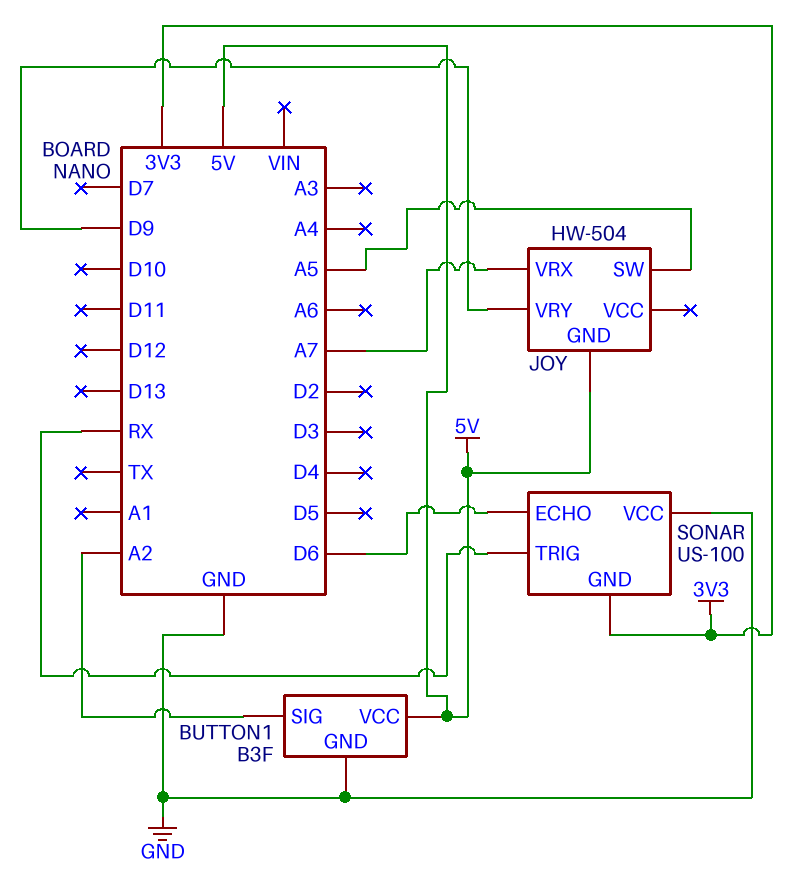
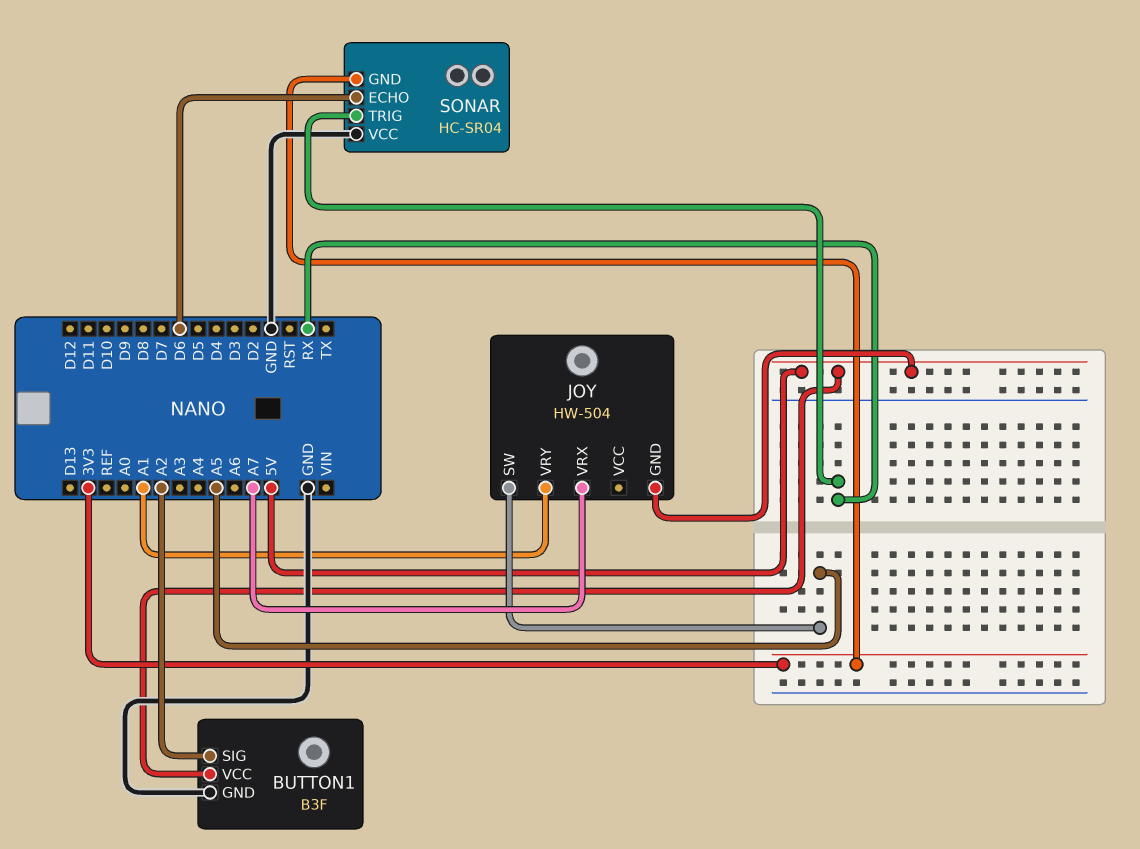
JOY pin VRY: D9 -> A1
SONAR: US-100 -> HC-SR04

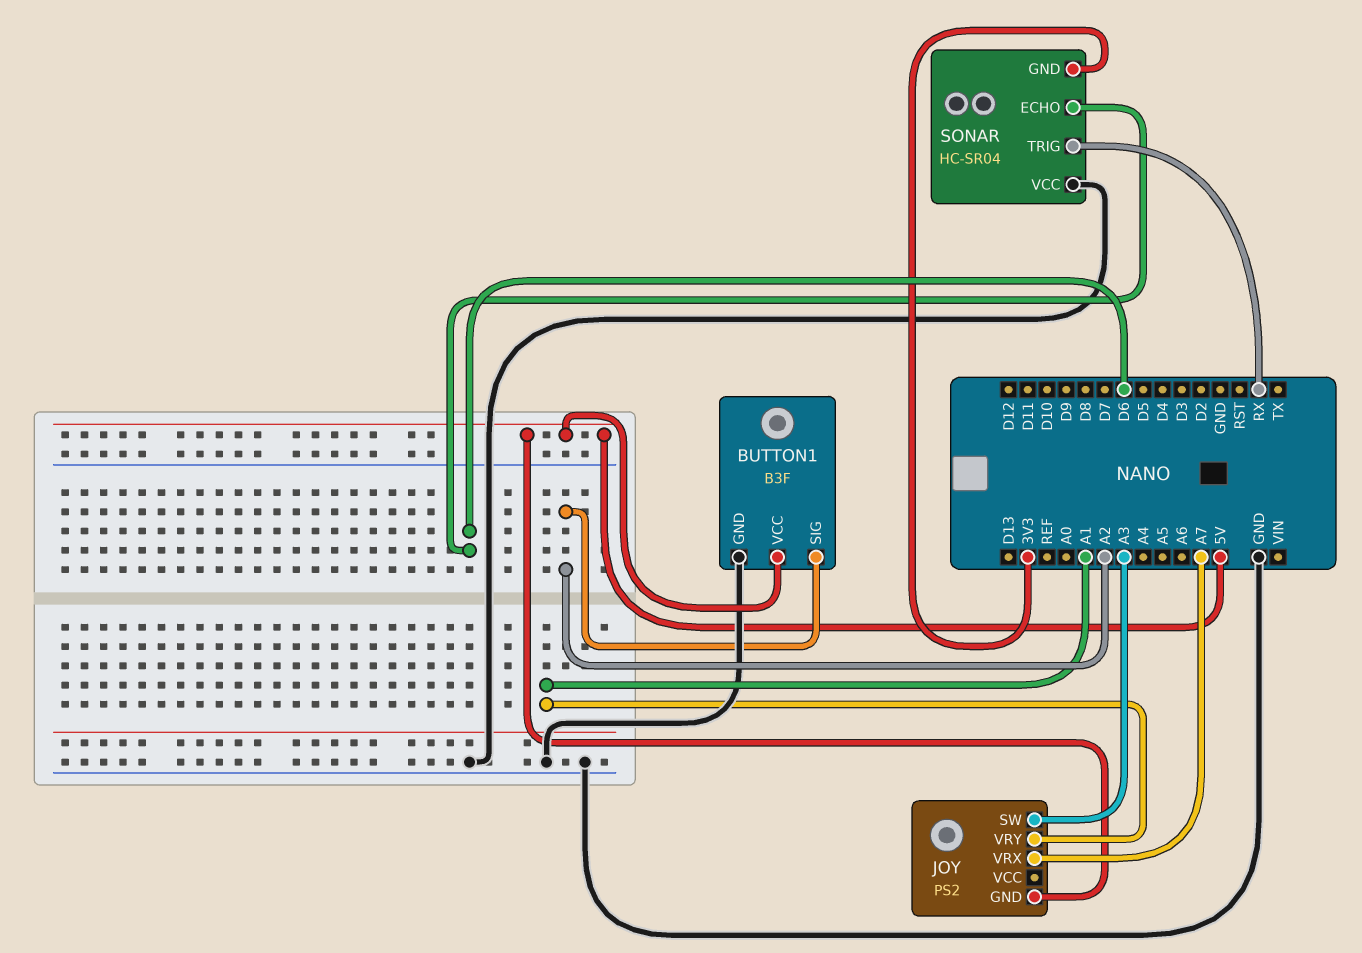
JOY: HW-504 -> PS2
JOY pin SW: A5 -> A3

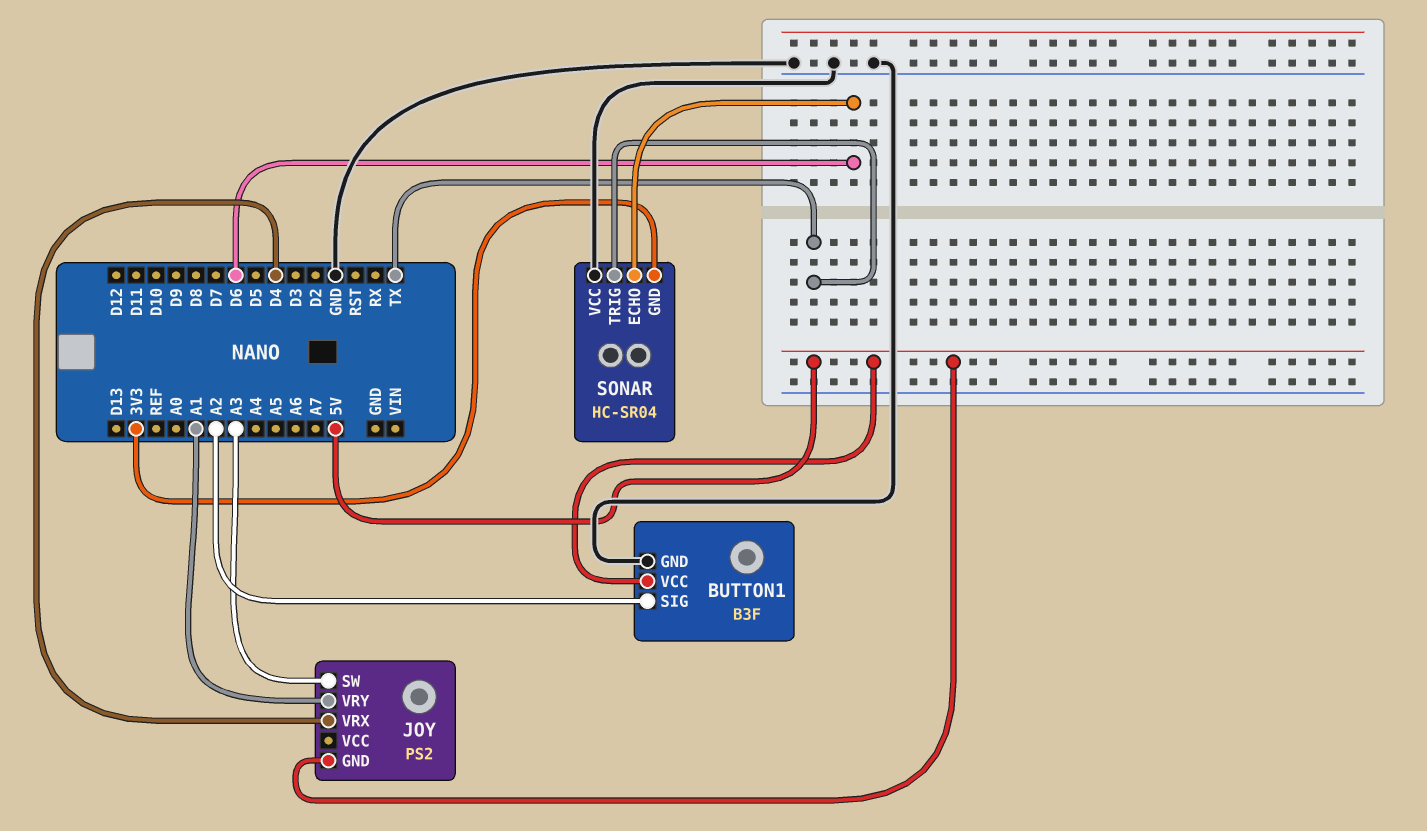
JOY pin VRX: A7 -> D4
SONAR pin TRIG: RX -> TX

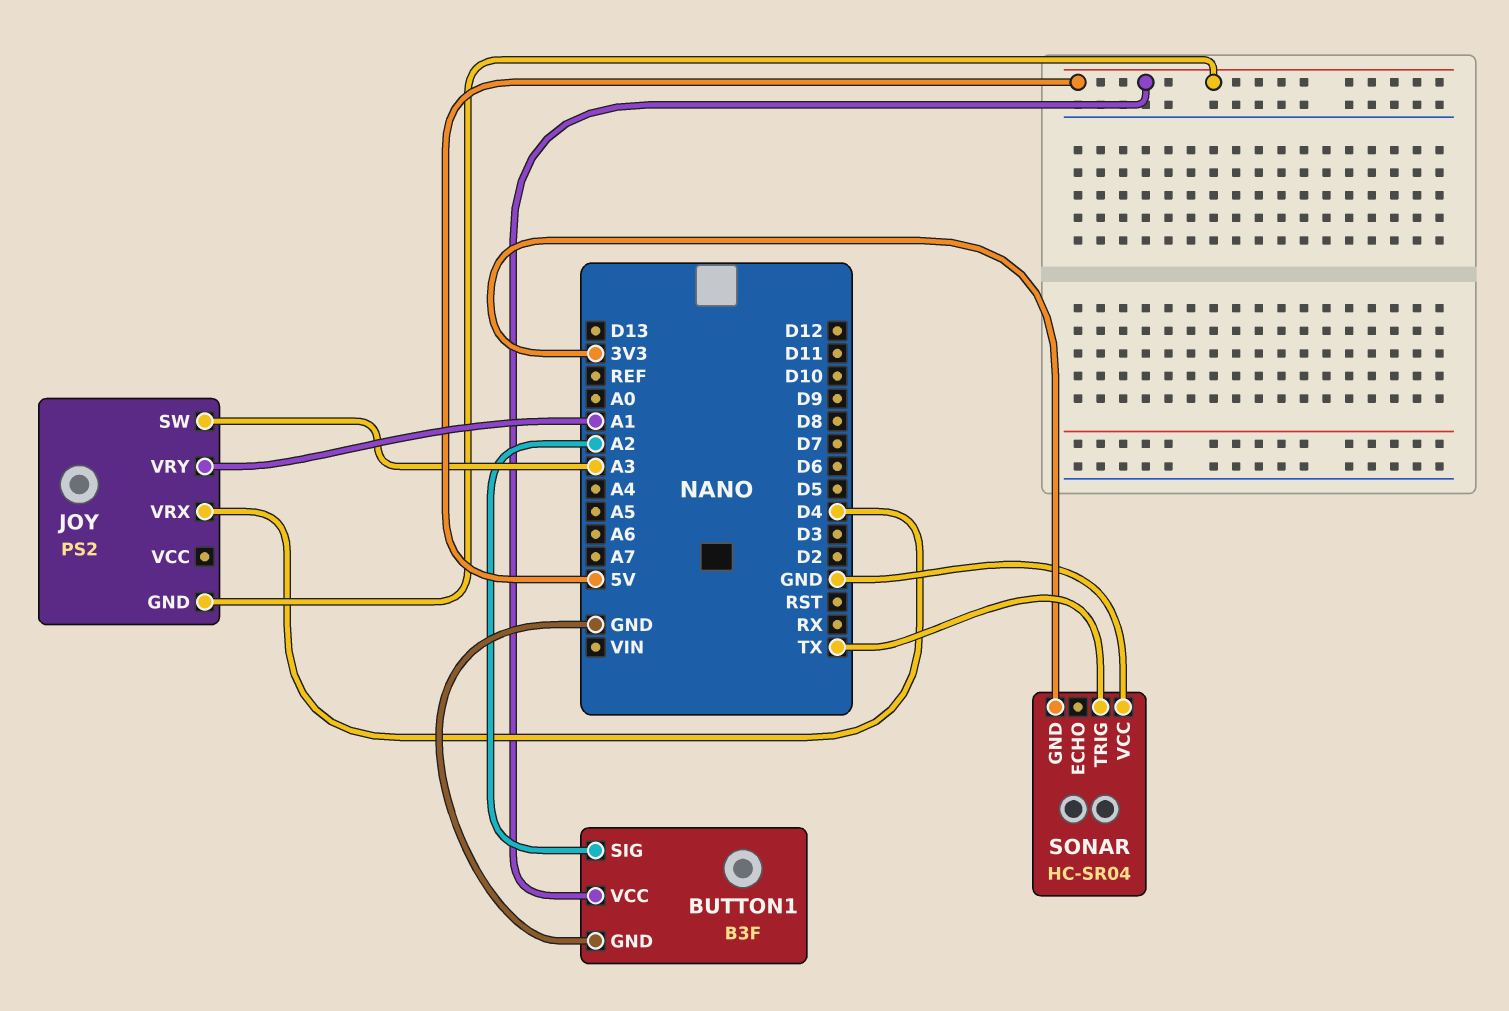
SONAR pin ECHO: D6 -> none

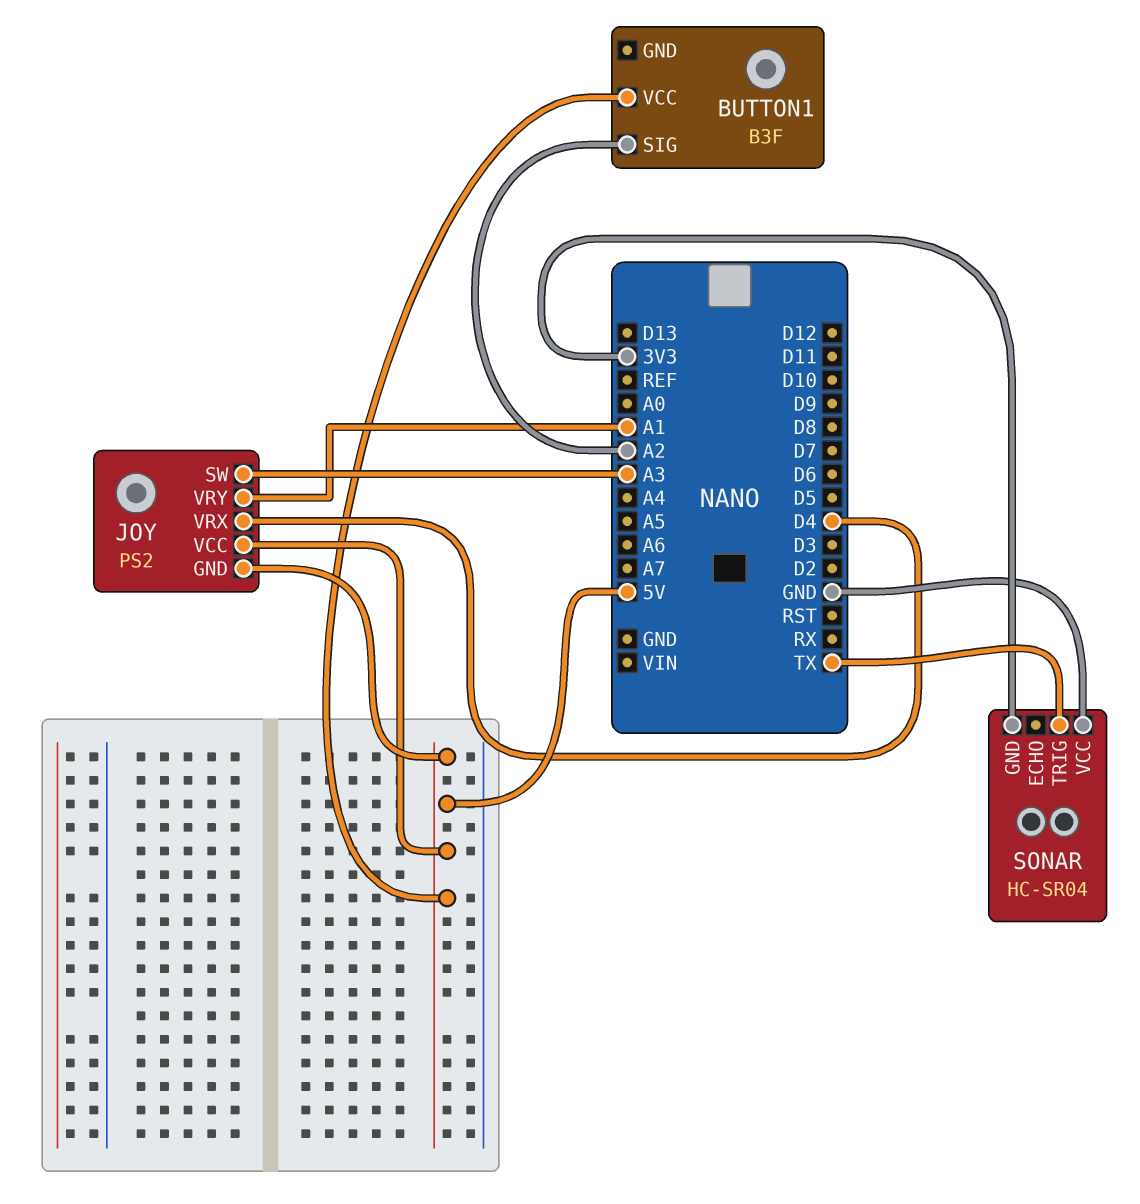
BUTTON1 pin GND: GND -> none
JOY pin VCC: none -> 5V

